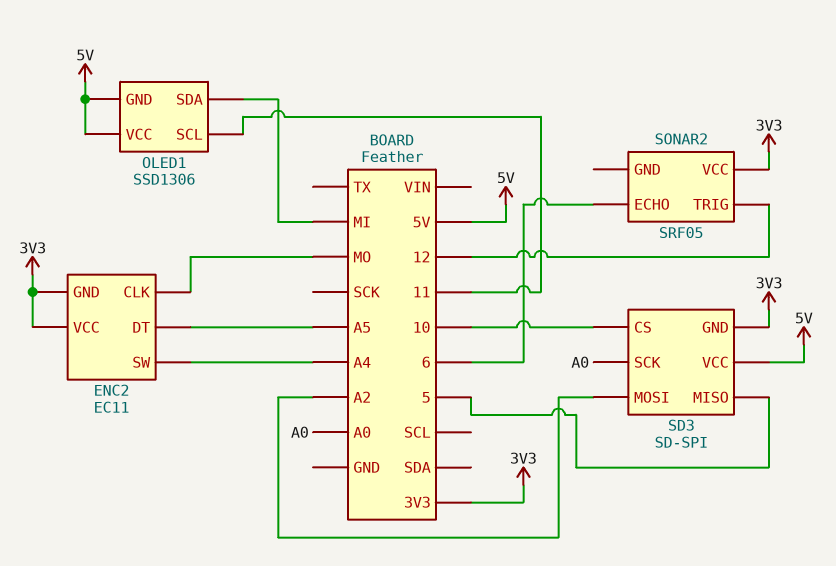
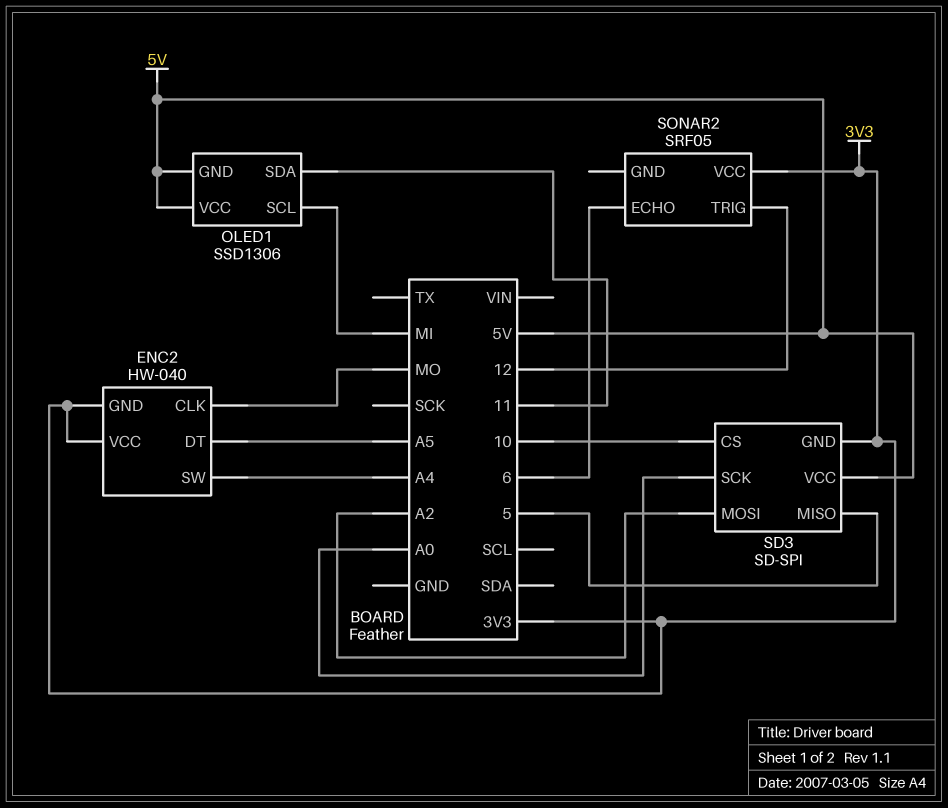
ENC2: EC11 -> HW-040
OLED1 pin SCL: 11 -> MI
OLED1 pin SDA: MI -> 11

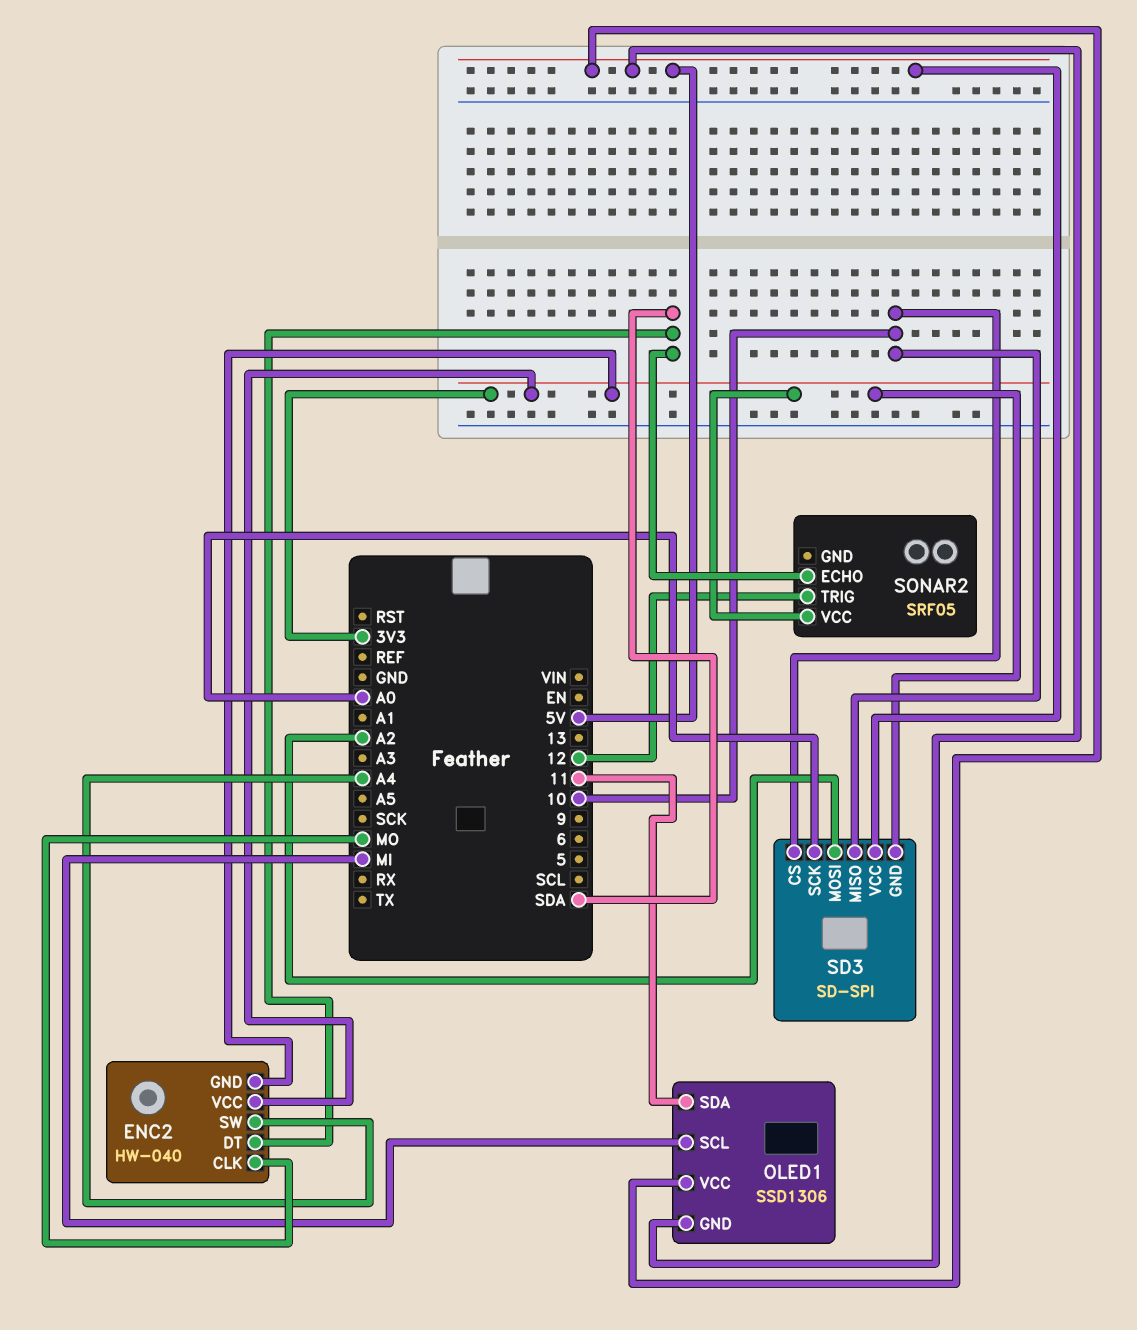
ENC2 pin DT: A5 -> SDA
SD3 pin MISO: 5 -> 10
SONAR2 pin ECHO: 6 -> SDA

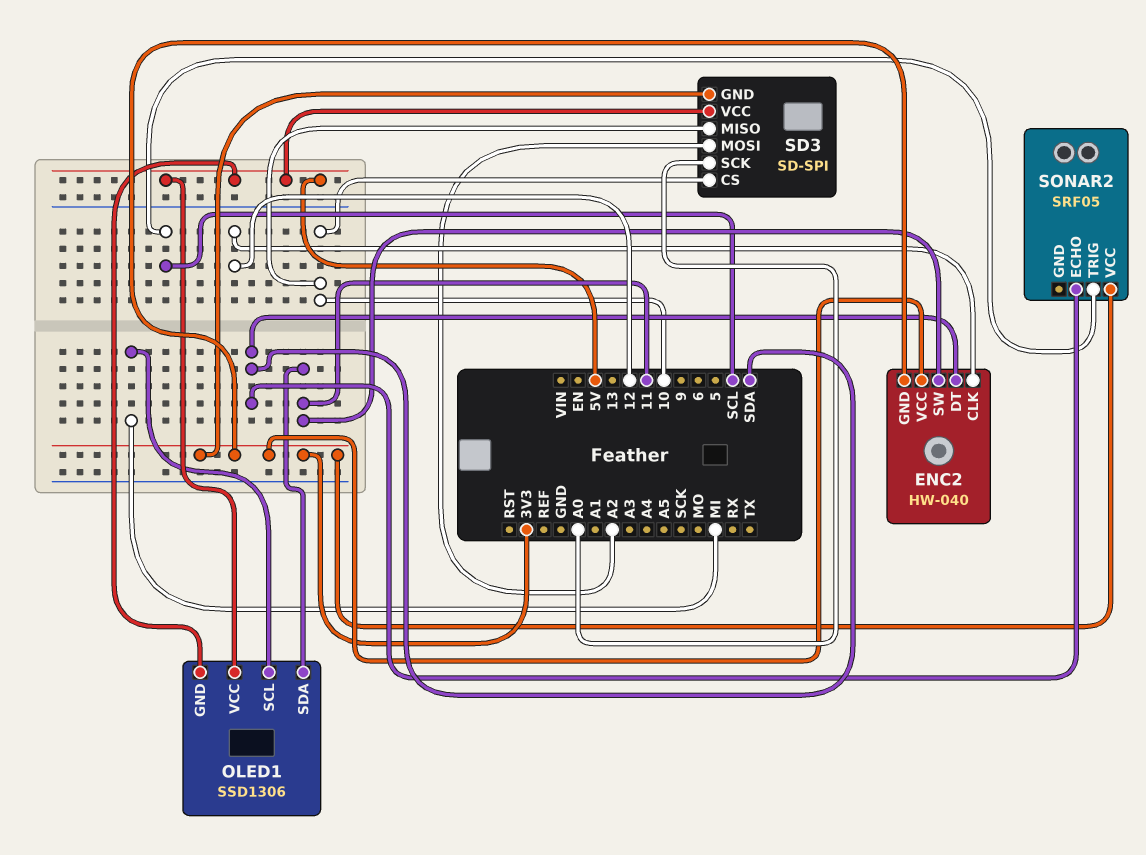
ENC2 pin CLK: MO -> 12
ENC2 pin SW: A4 -> 11
SONAR2 pin TRIG: 12 -> SCL

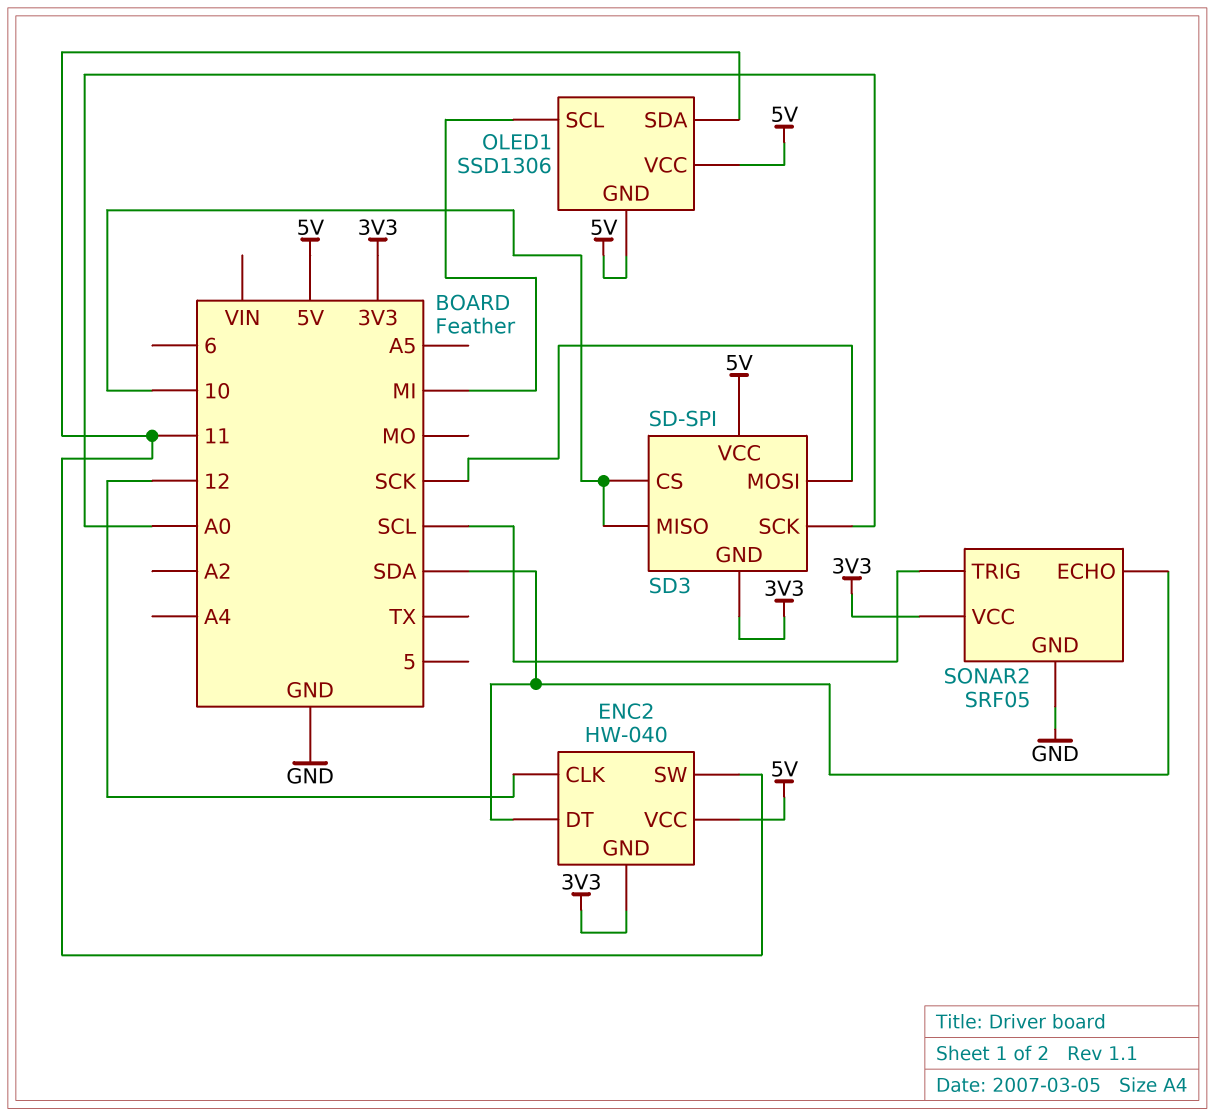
ENC2 pin VCC: 3V3 -> 5V
SD3 pin MOSI: A2 -> SCK
SONAR2 pin GND: none -> GND

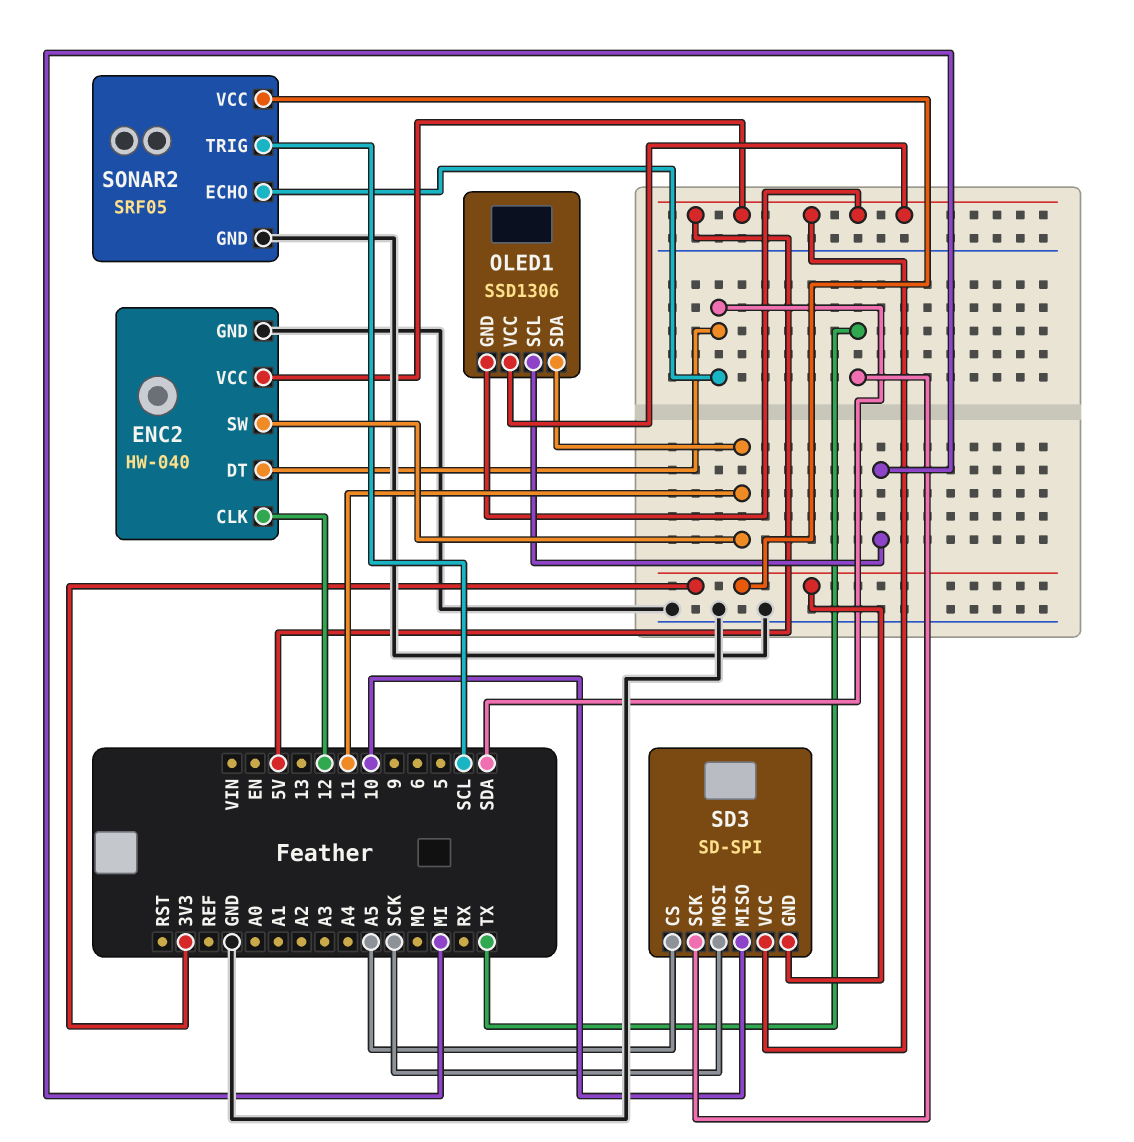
ENC2 pin GND: 3V3 -> GND
SD3 pin CS: 10 -> A5
SD3 pin SCK: A0 -> TX

